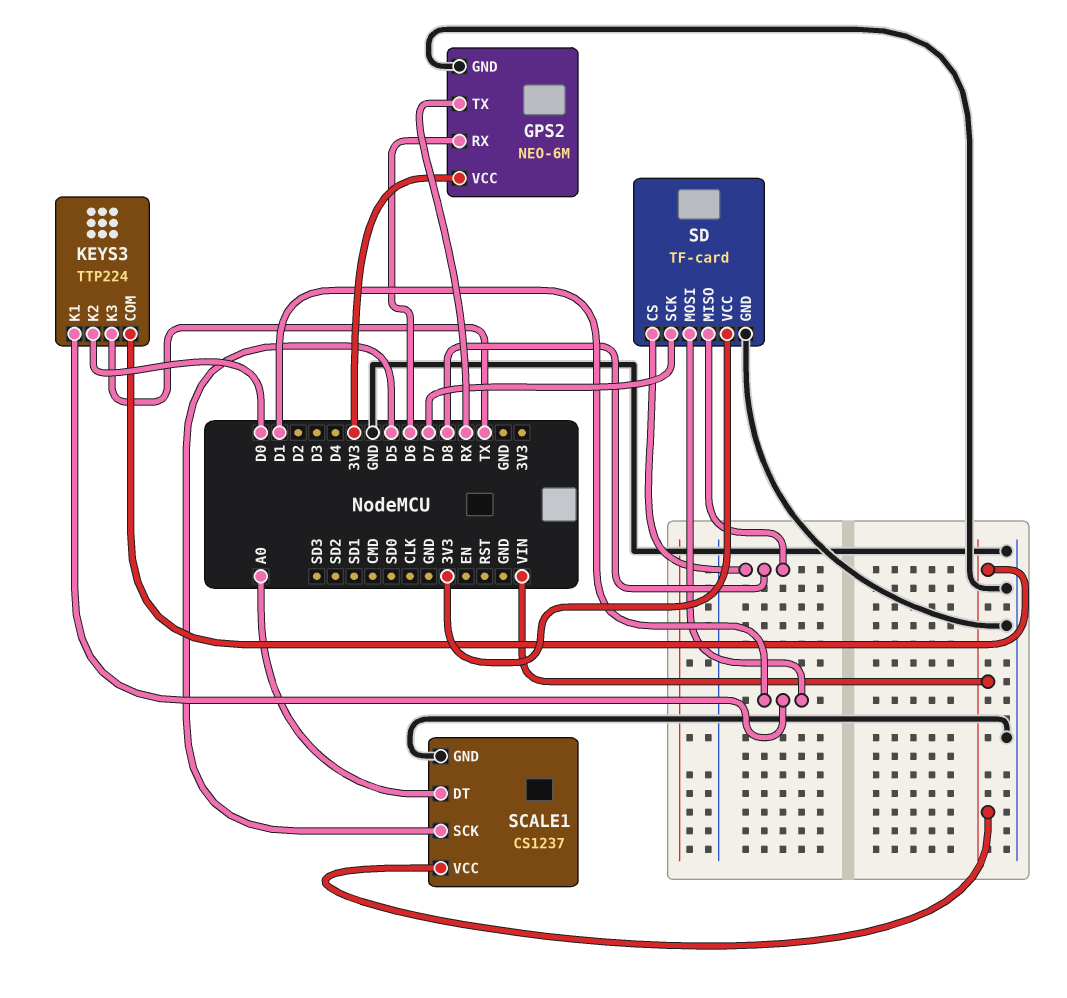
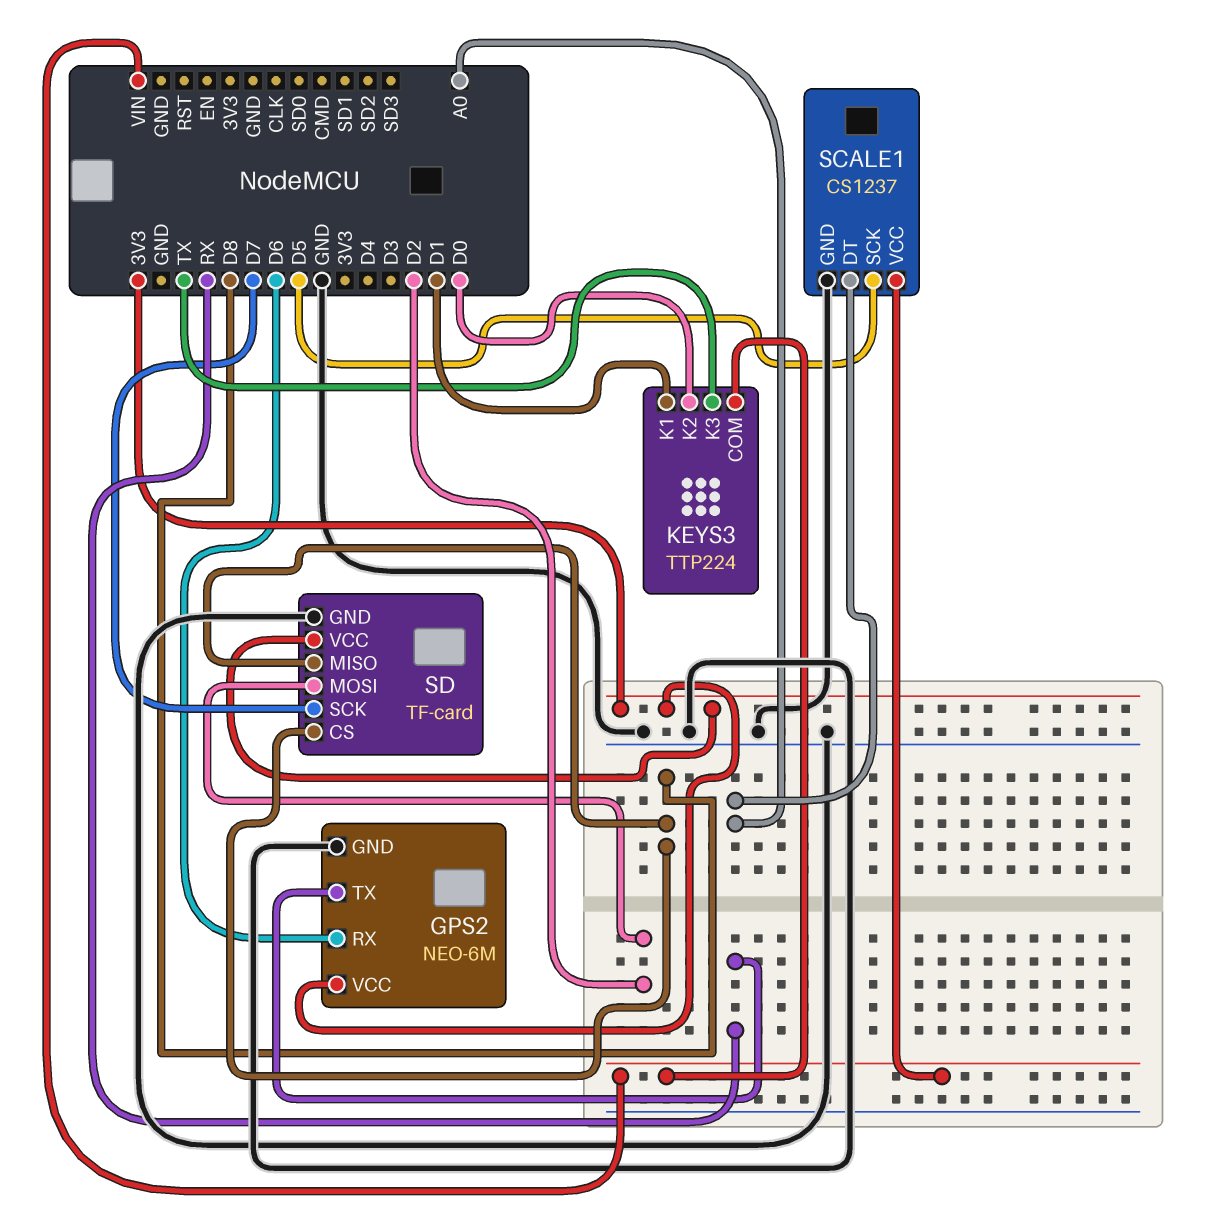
SD pin MOSI: D1 -> D2

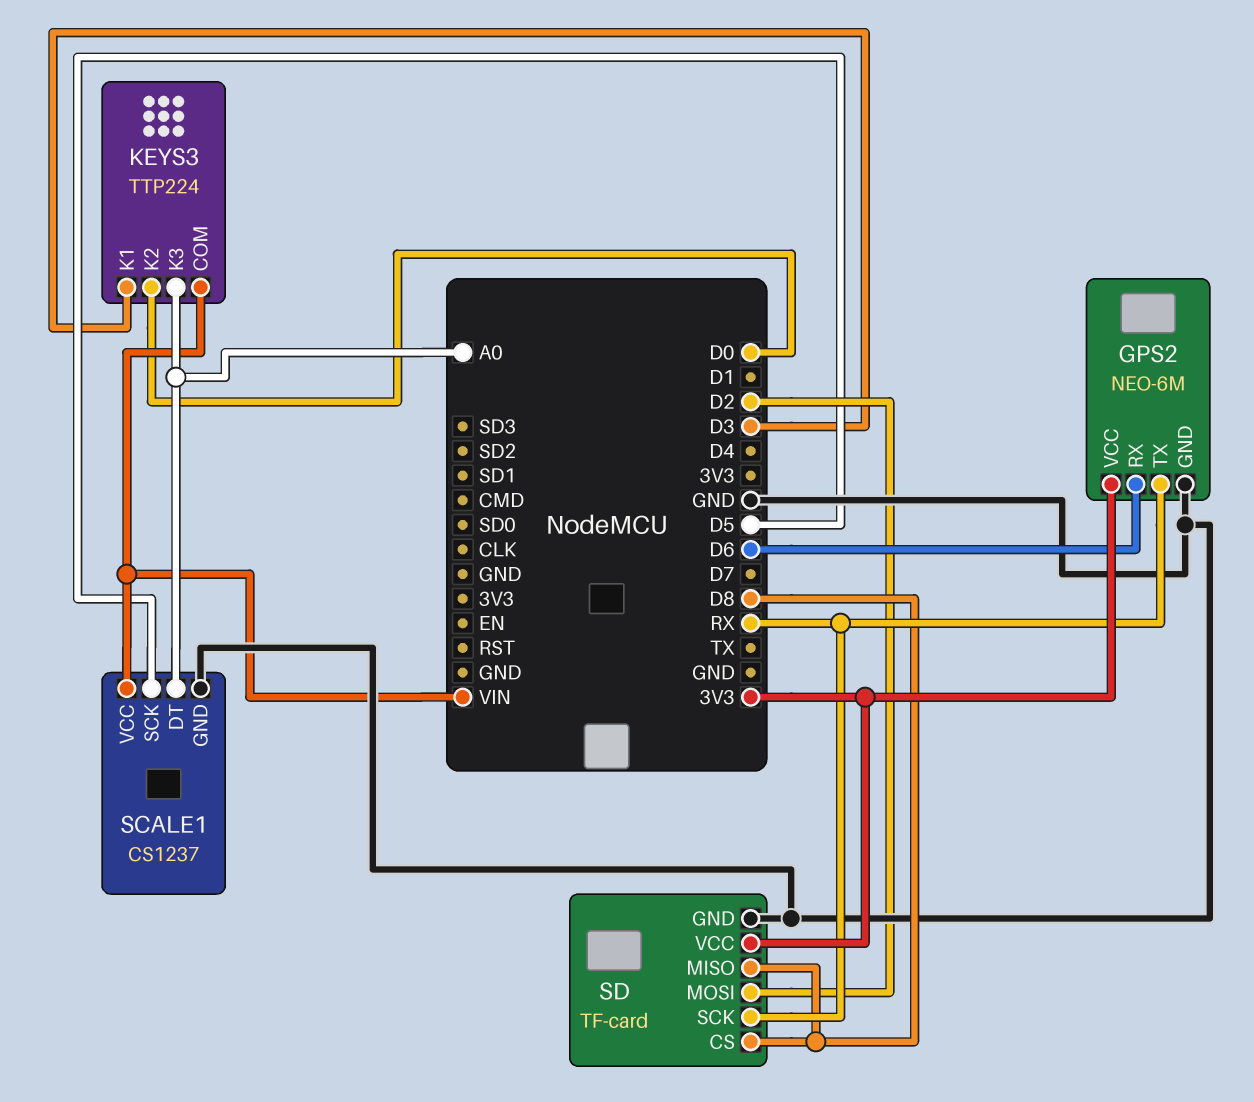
KEYS3 pin K1: D1 -> D3
KEYS3 pin K3: TX -> A0
SD pin SCK: D7 -> RX

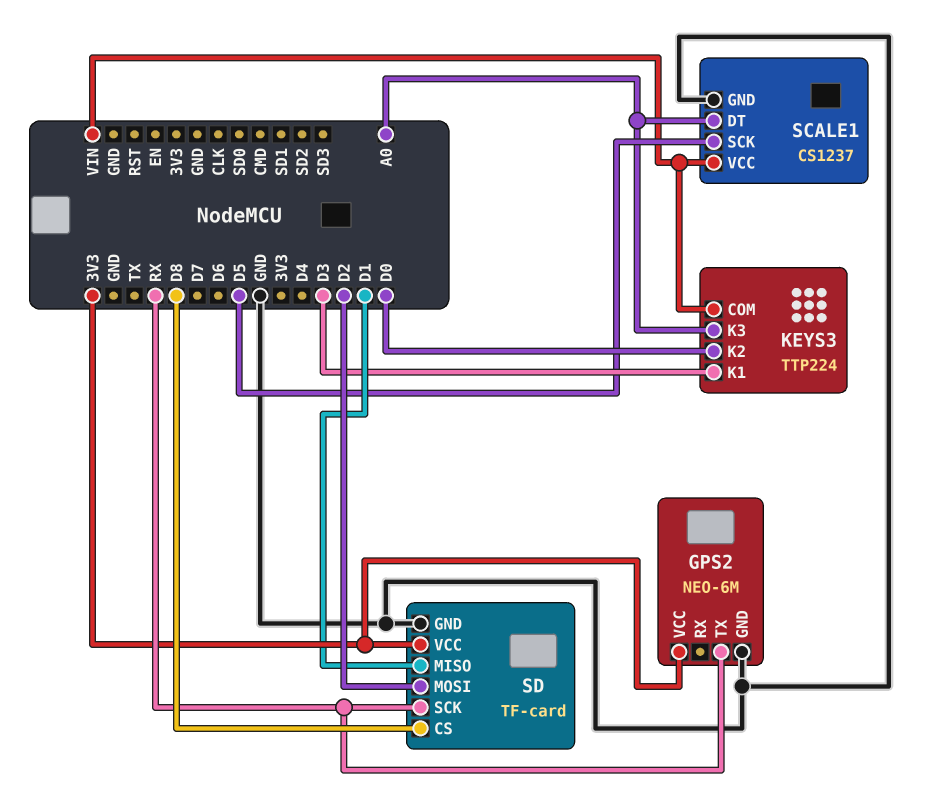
GPS2 pin RX: D6 -> none
SD pin MISO: D8 -> D1

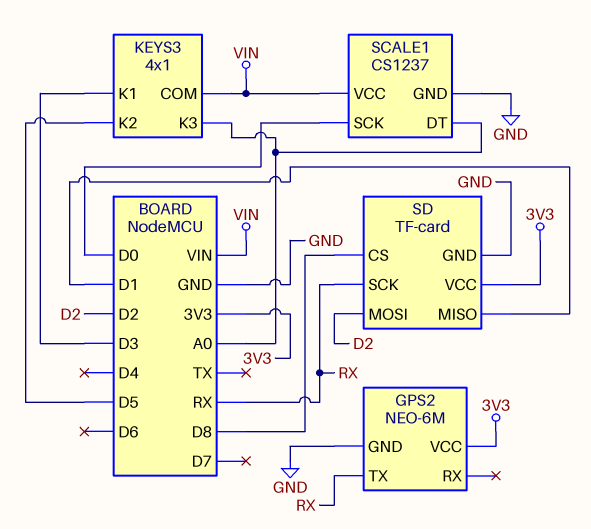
KEYS3: TTP224 -> 4x1
KEYS3 pin K2: D0 -> D5
SCALE1 pin SCK: D5 -> D0

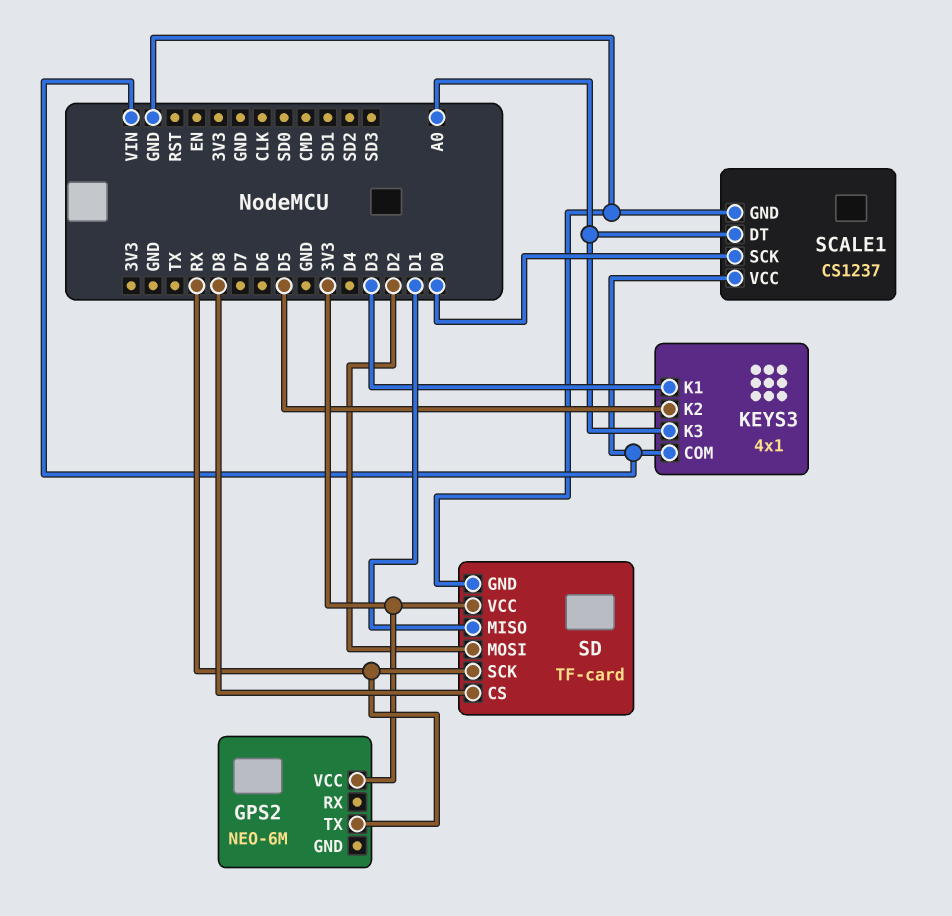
GPS2 pin GND: GND -> none

